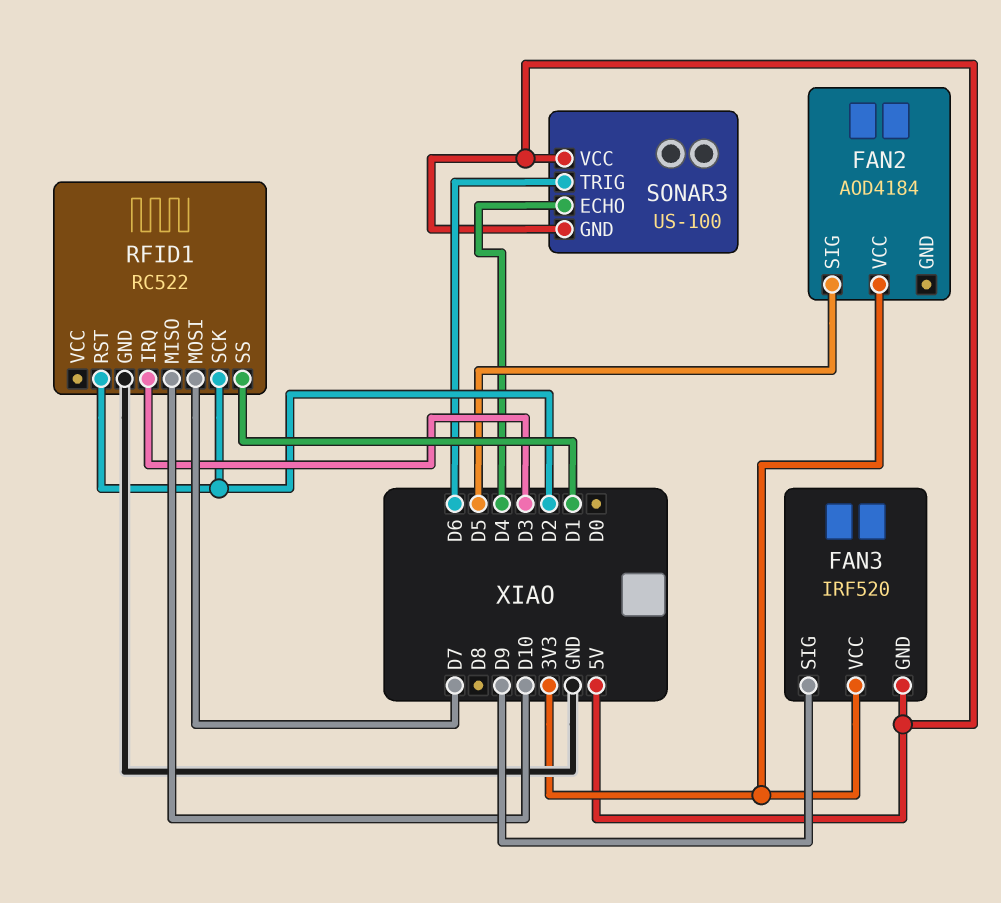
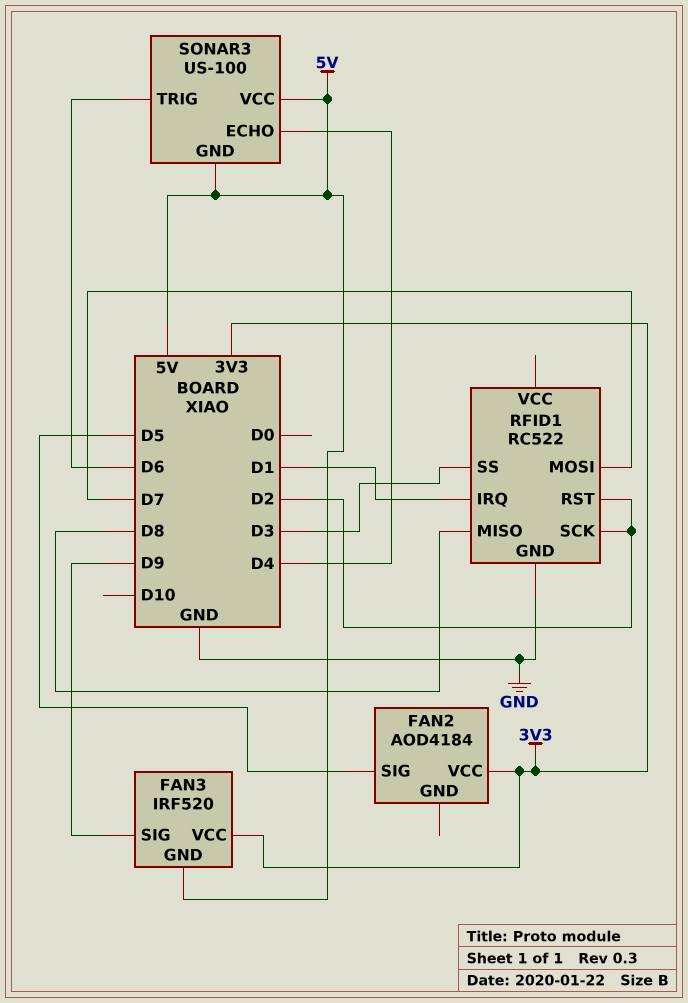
RFID1 pin IRQ: D3 -> D1
RFID1 pin MISO: D10 -> D8
RFID1 pin SS: D1 -> D3

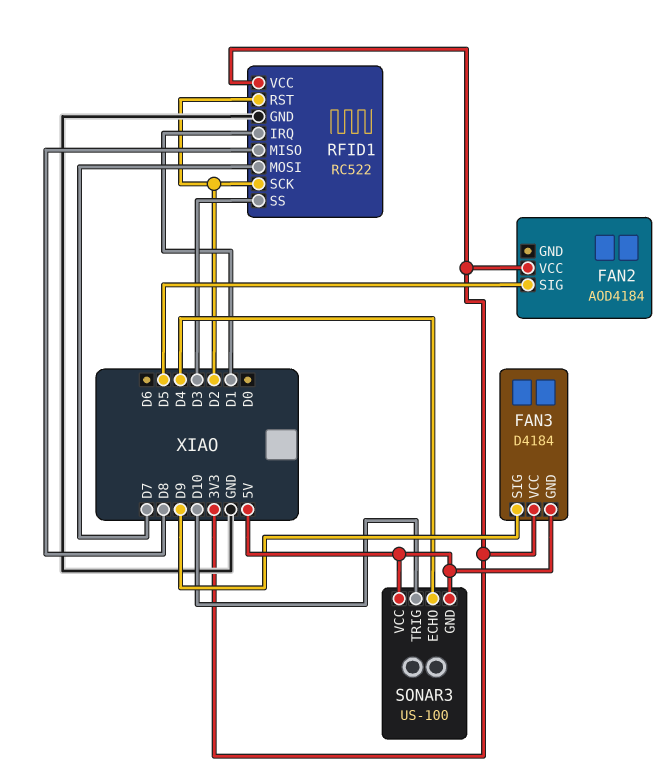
FAN3: IRF520 -> D4184
RFID1 pin VCC: none -> 3V3
SONAR3 pin TRIG: D6 -> D10

